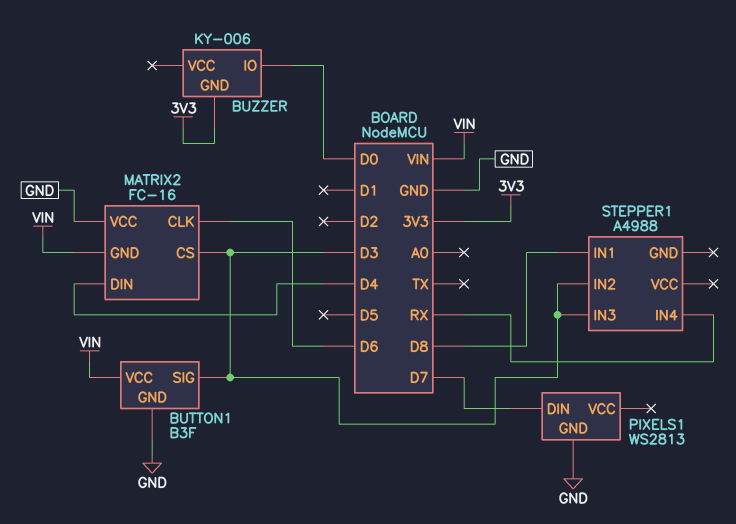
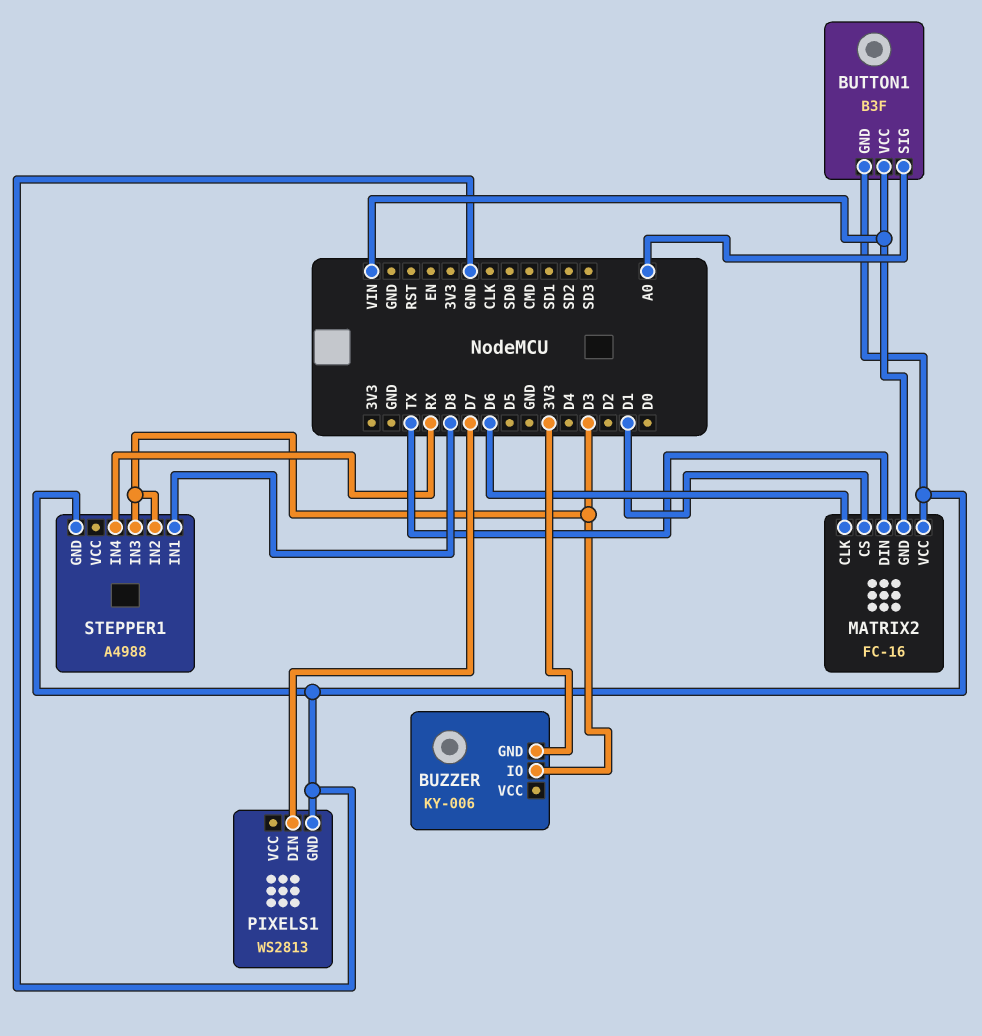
BUTTON1 pin SIG: D3 -> A0
BUZZER pin IO: D0 -> D3
MATRIX2 pin CS: D3 -> D1
MATRIX2 pin DIN: D4 -> TX
STEPPER1 pin GND: none -> GND

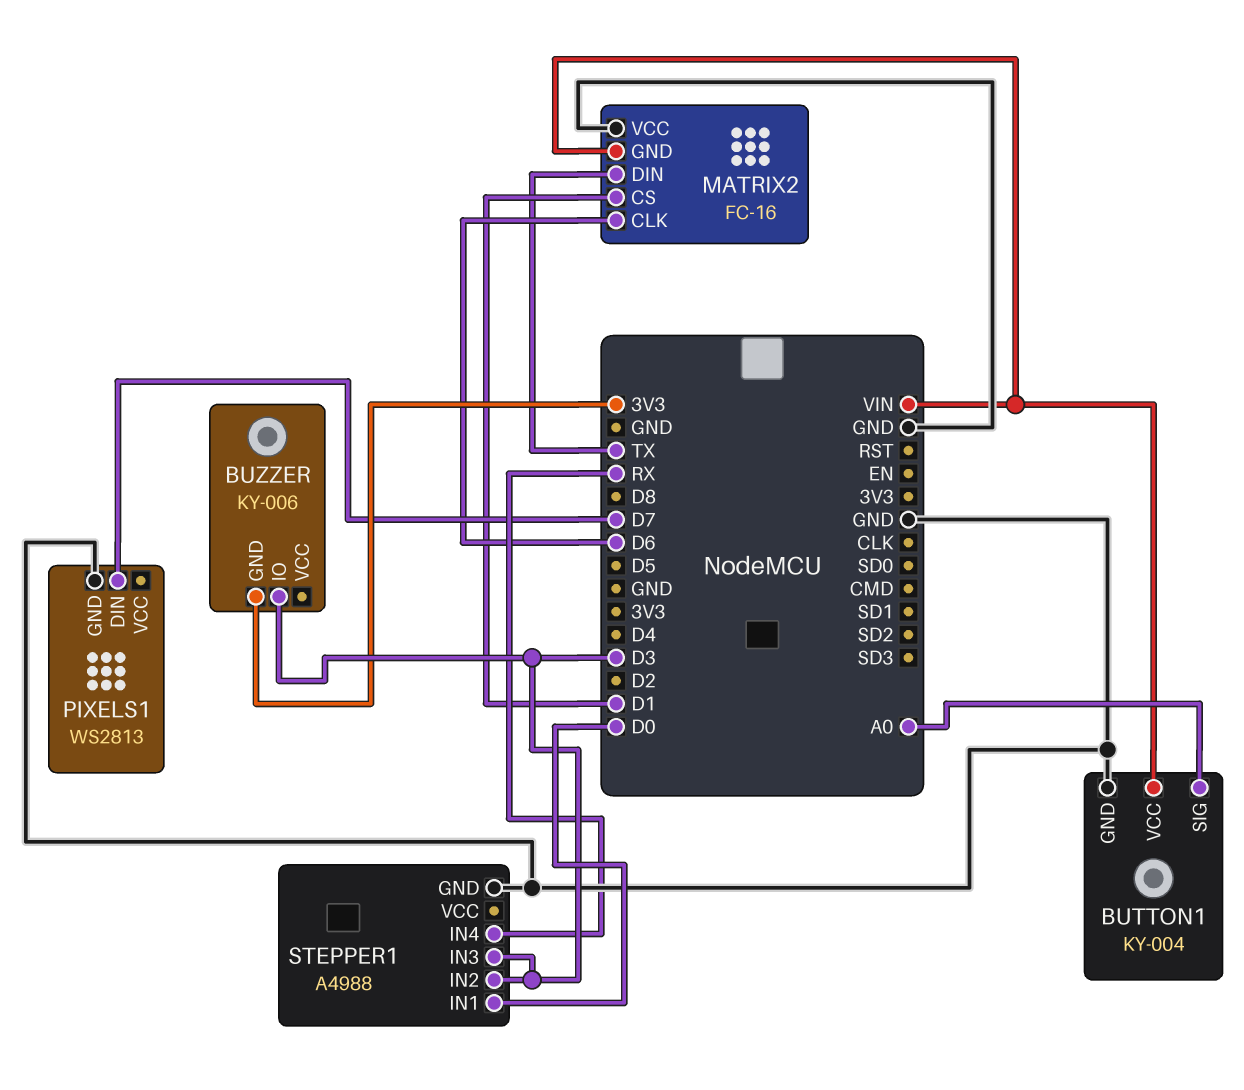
BUTTON1: B3F -> KY-004
STEPPER1 pin IN1: D8 -> D0

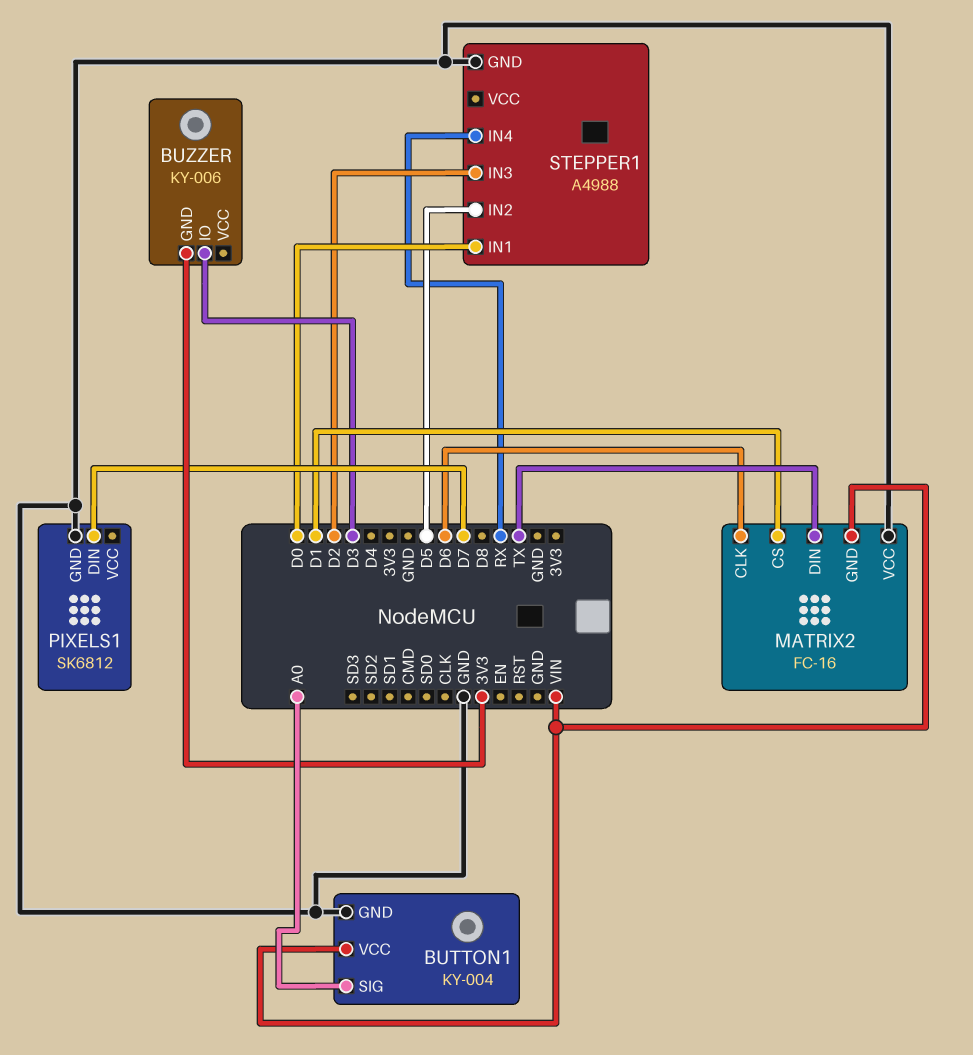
PIXELS1: WS2813 -> SK6812
STEPPER1 pin IN2: D3 -> D5
STEPPER1 pin IN3: D3 -> D2

